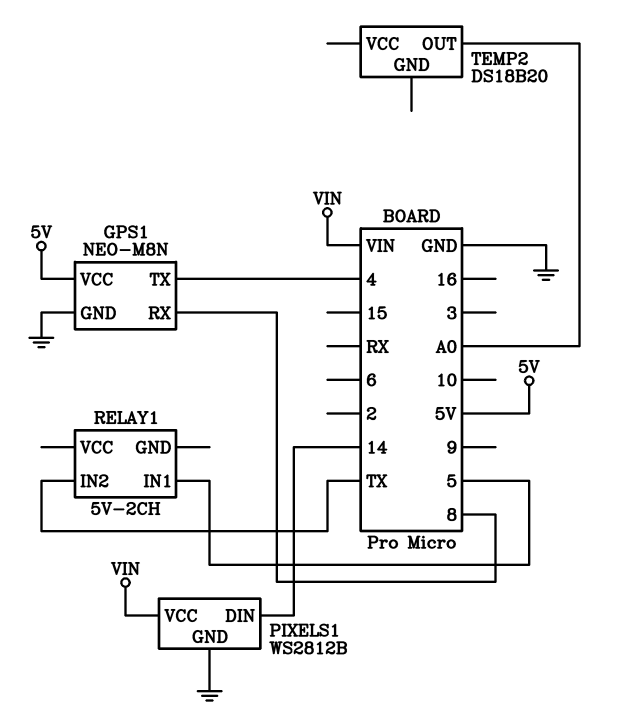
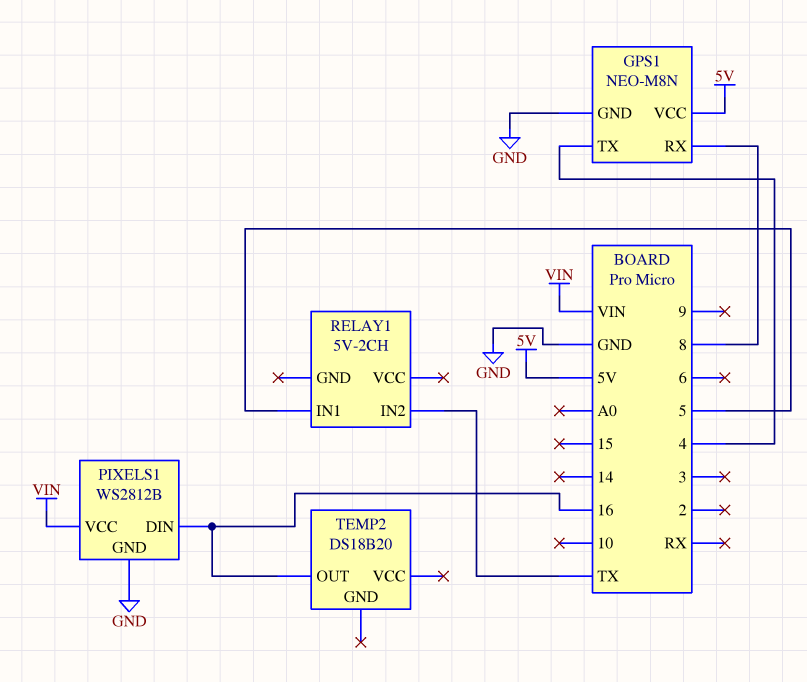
PIXELS1 pin DIN: 14 -> 16
TEMP2 pin OUT: A0 -> 16

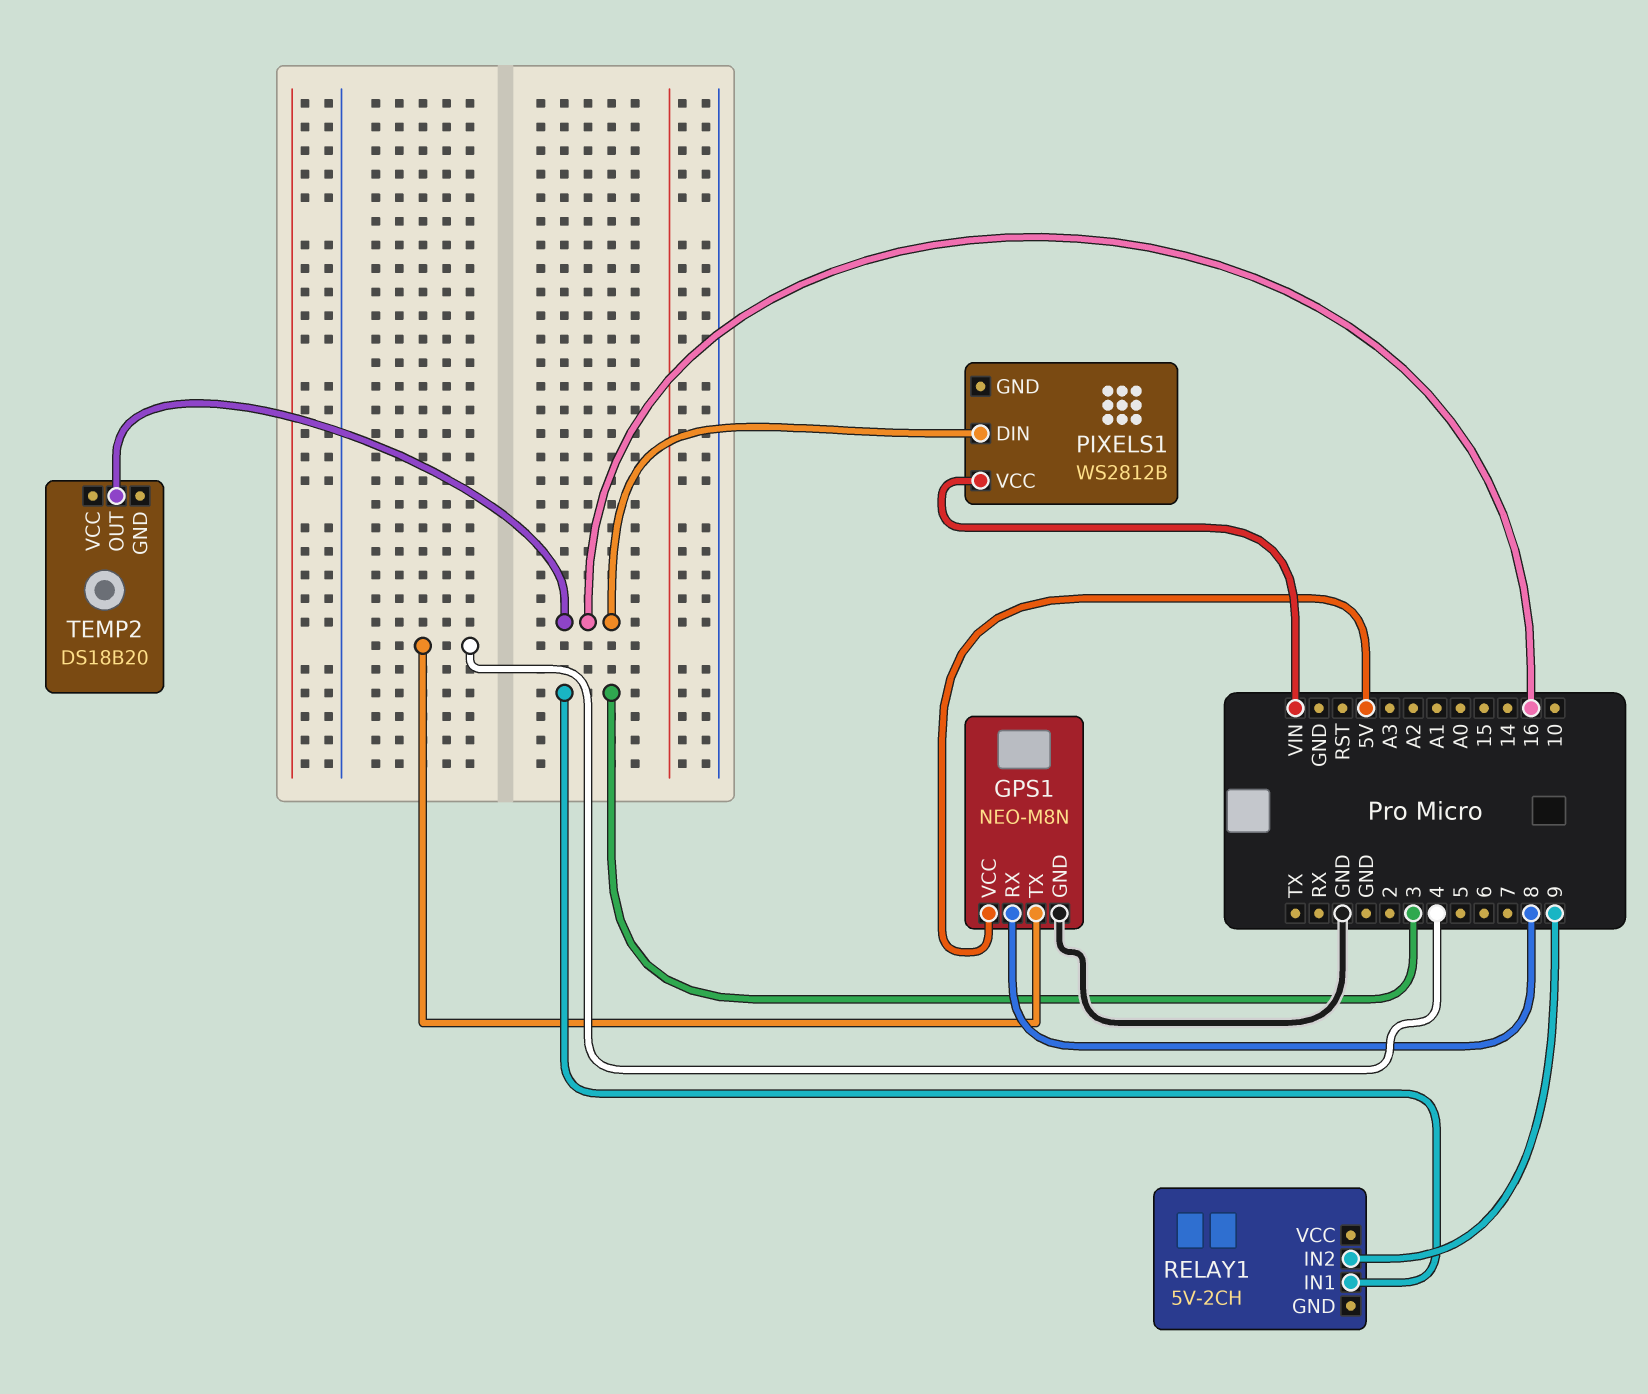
PIXELS1 pin GND: GND -> none
RELAY1 pin IN1: 5 -> 3
RELAY1 pin IN2: TX -> 9

